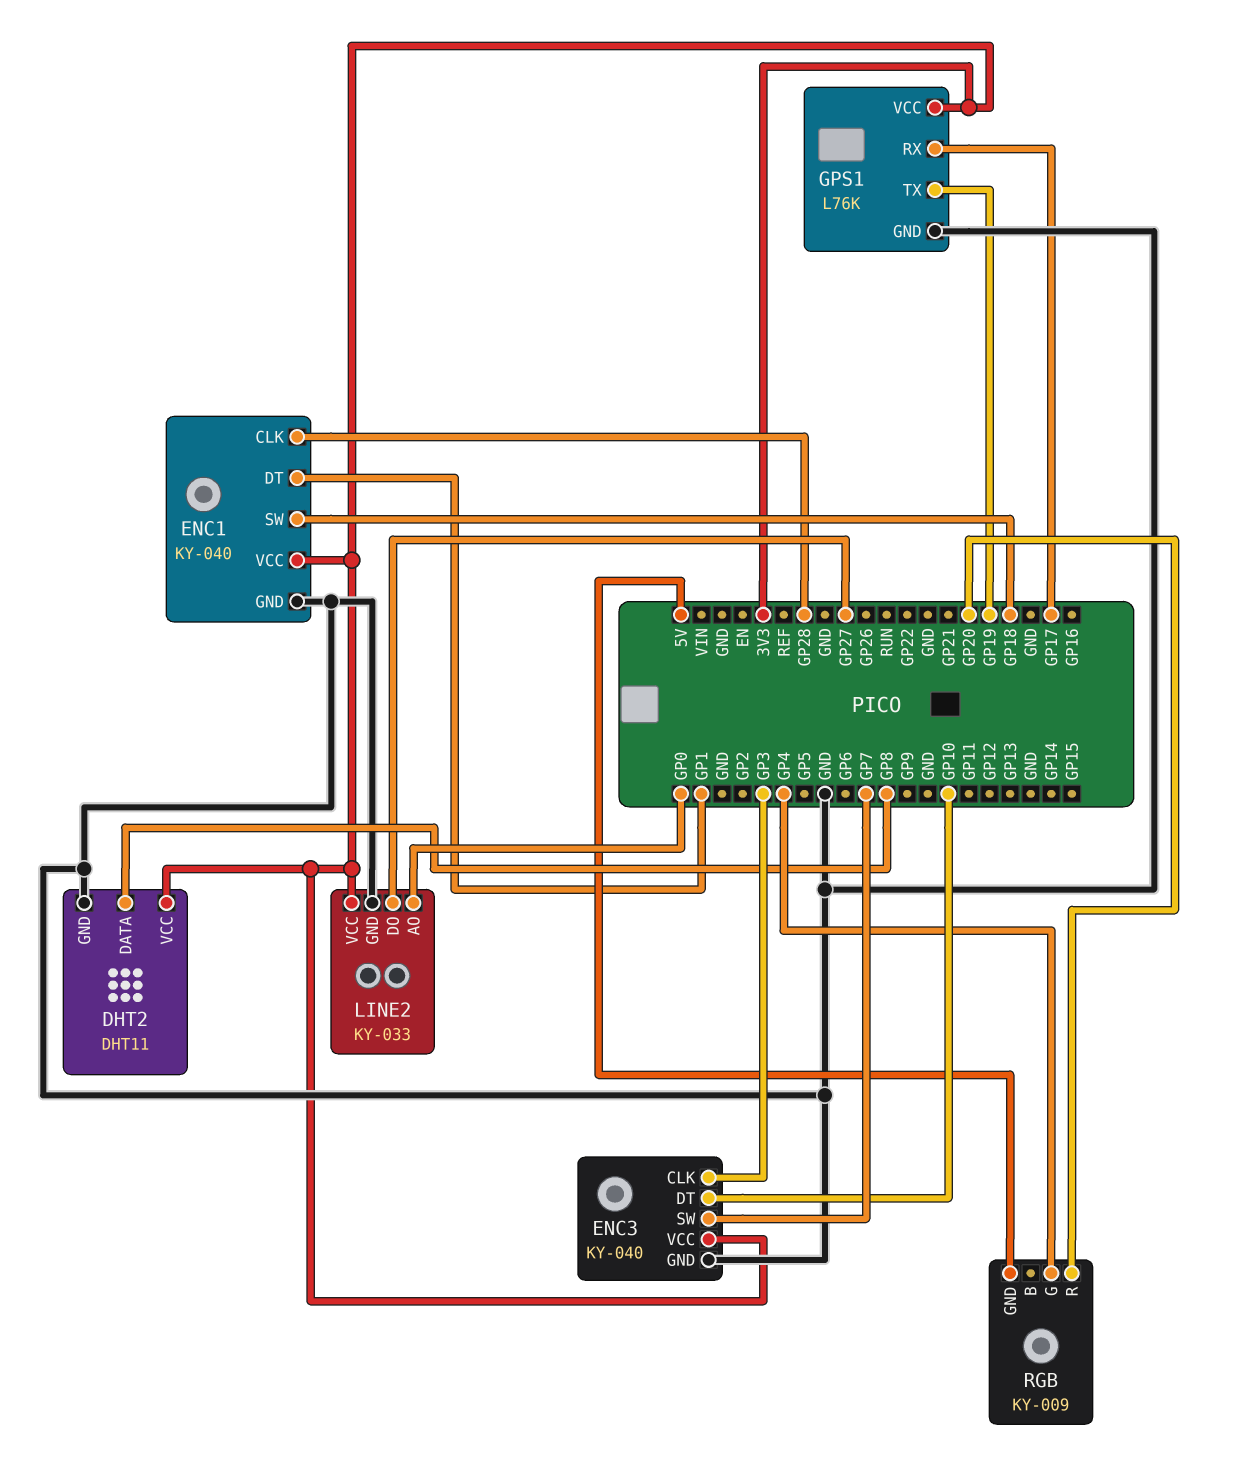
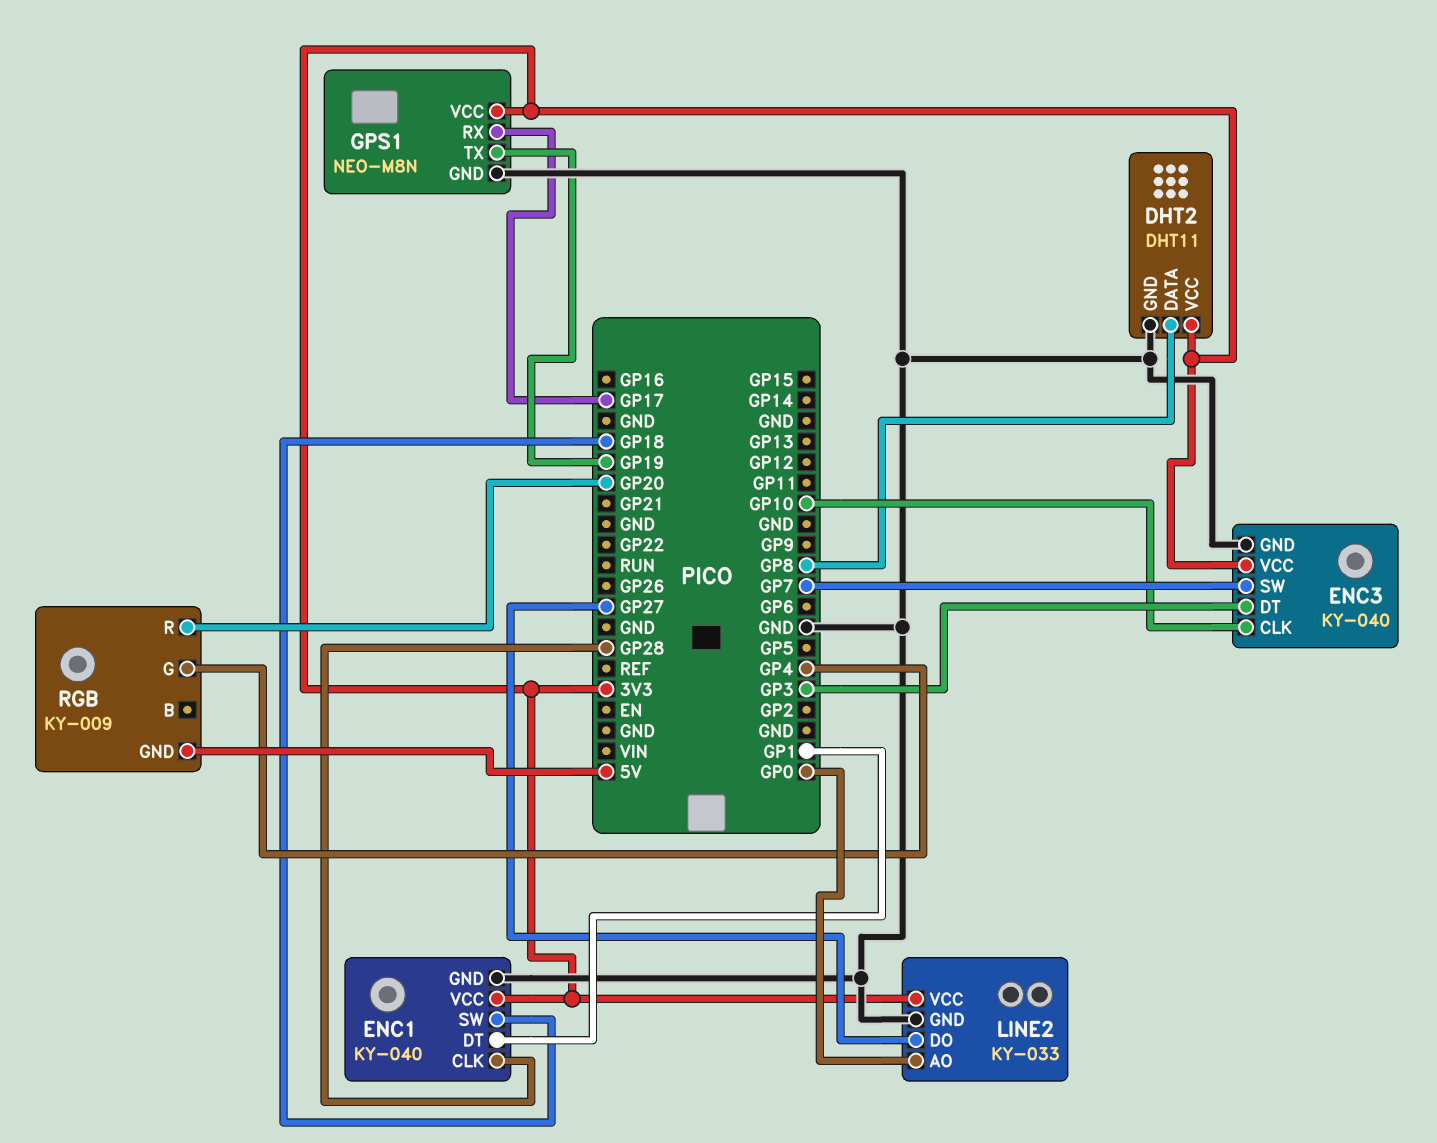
ENC3 pin CLK: GP3 -> GP10
ENC3 pin DT: GP10 -> GP3
GPS1: L76K -> NEO-M8N

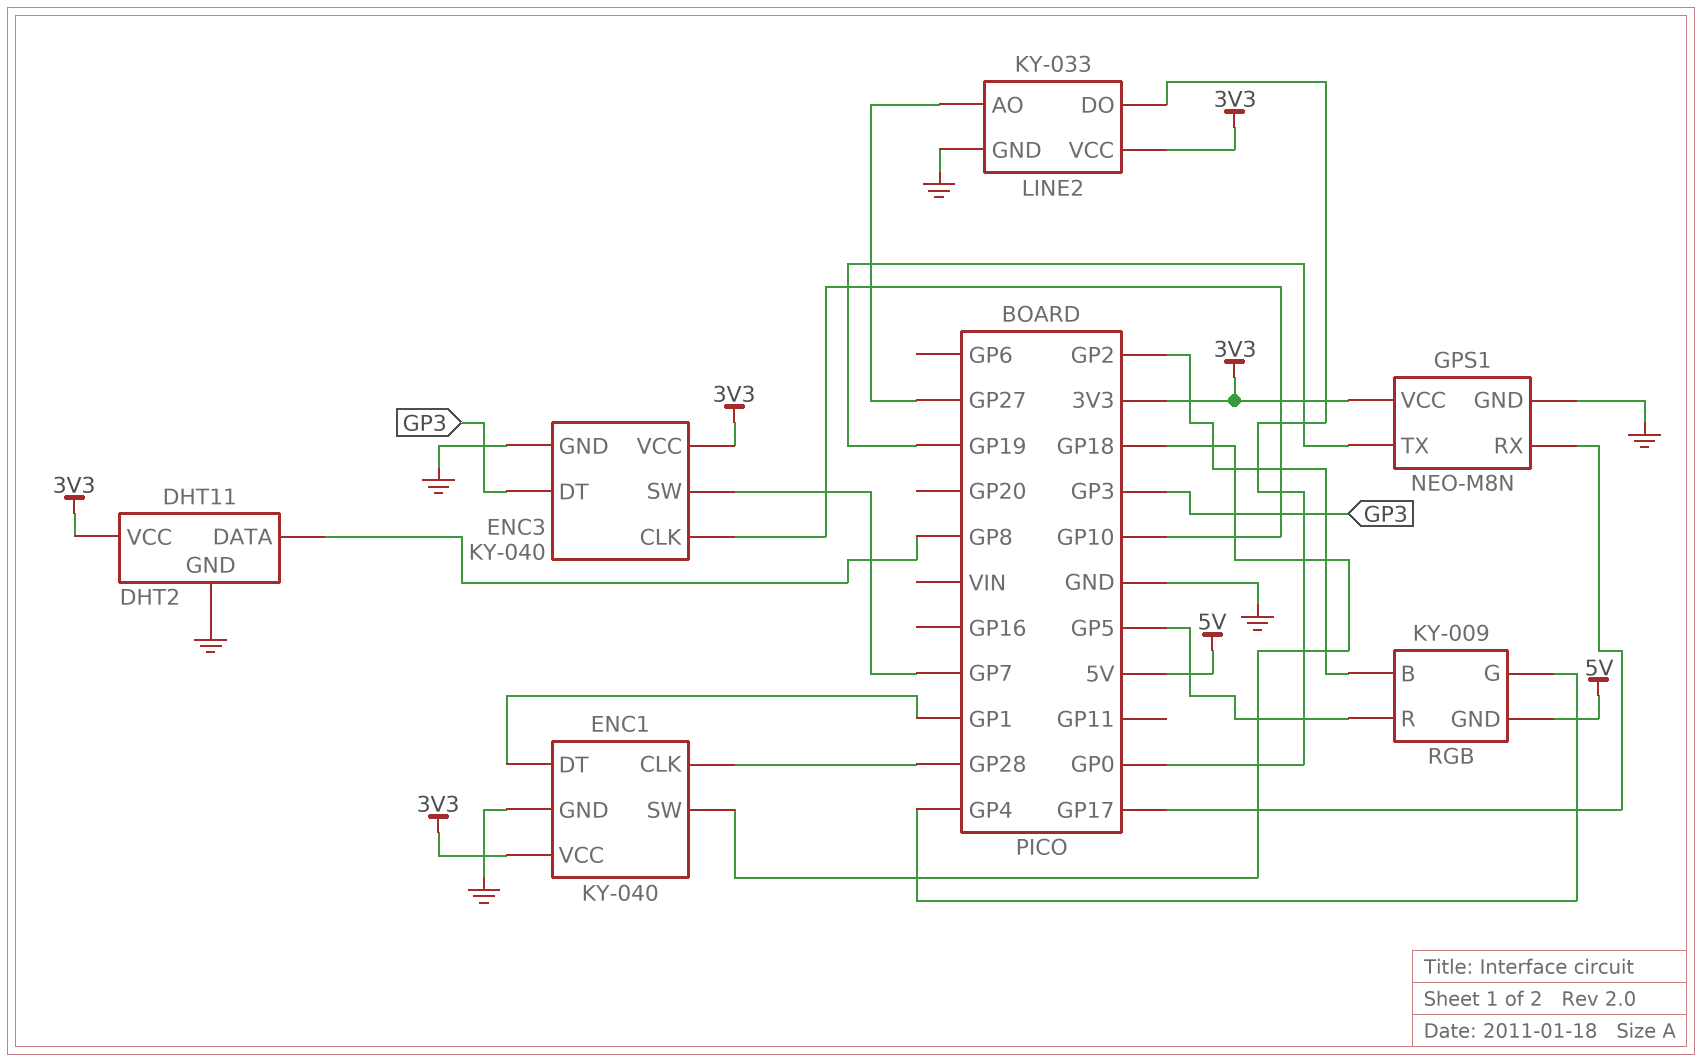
LINE2 pin AO: GP0 -> GP27
LINE2 pin DO: GP27 -> GP0
RGB pin B: none -> GP2
RGB pin R: GP20 -> GP5

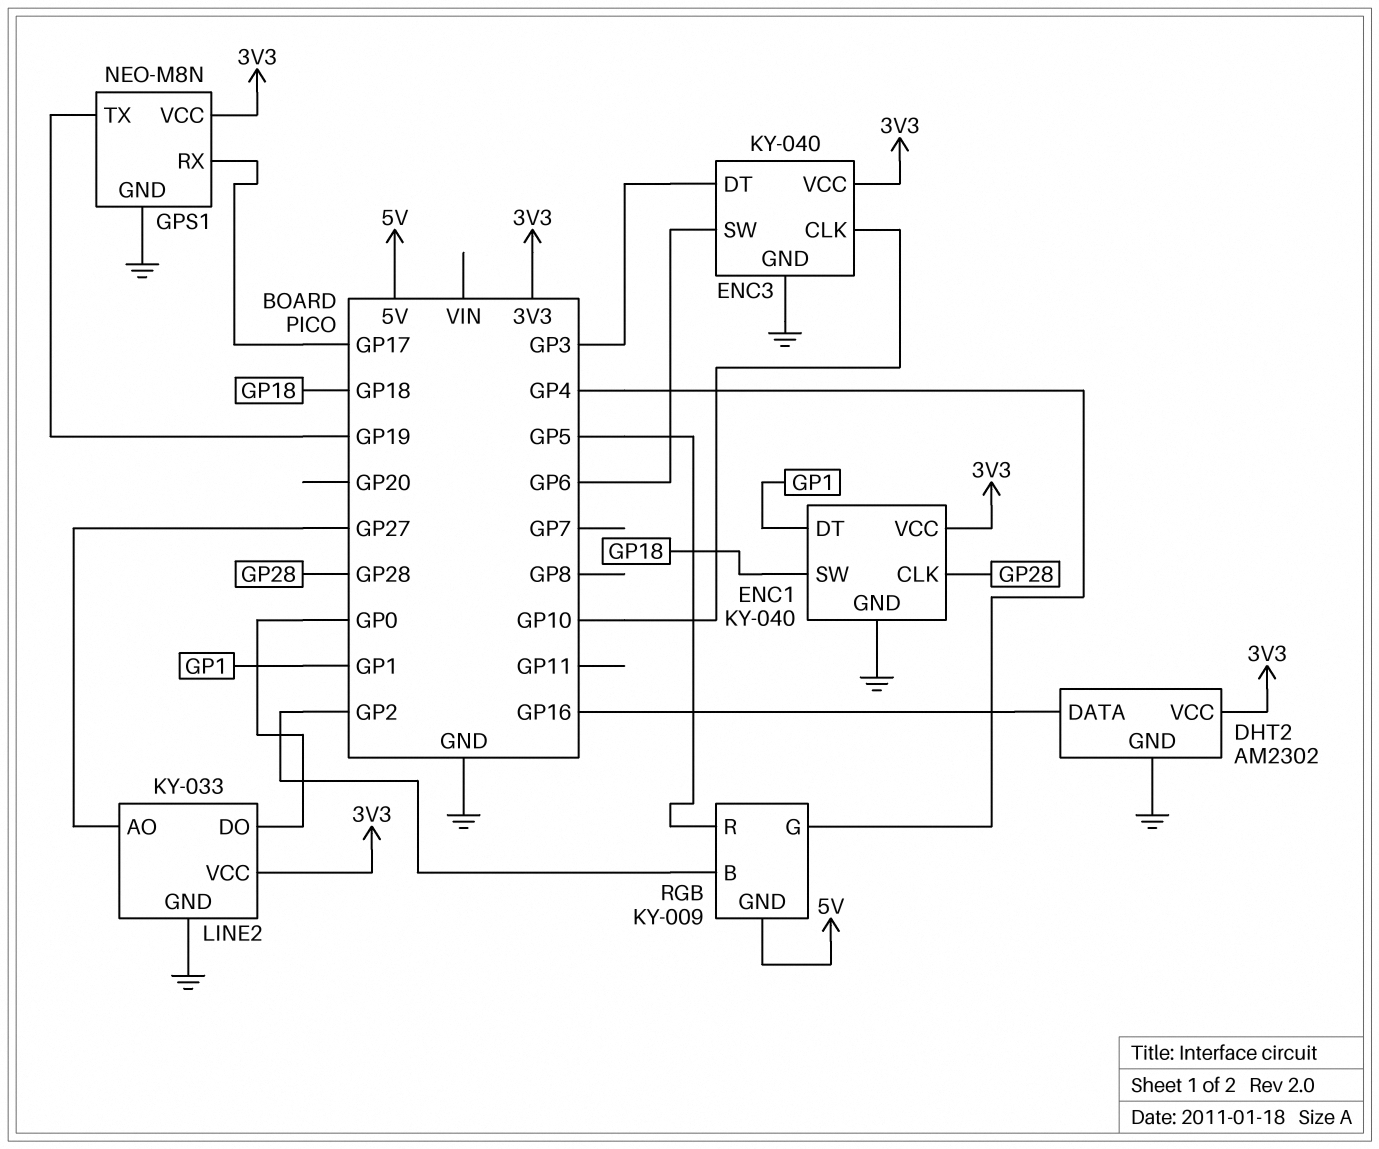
DHT2: DHT11 -> AM2302
DHT2 pin DATA: GP8 -> GP16
ENC3 pin SW: GP7 -> GP6

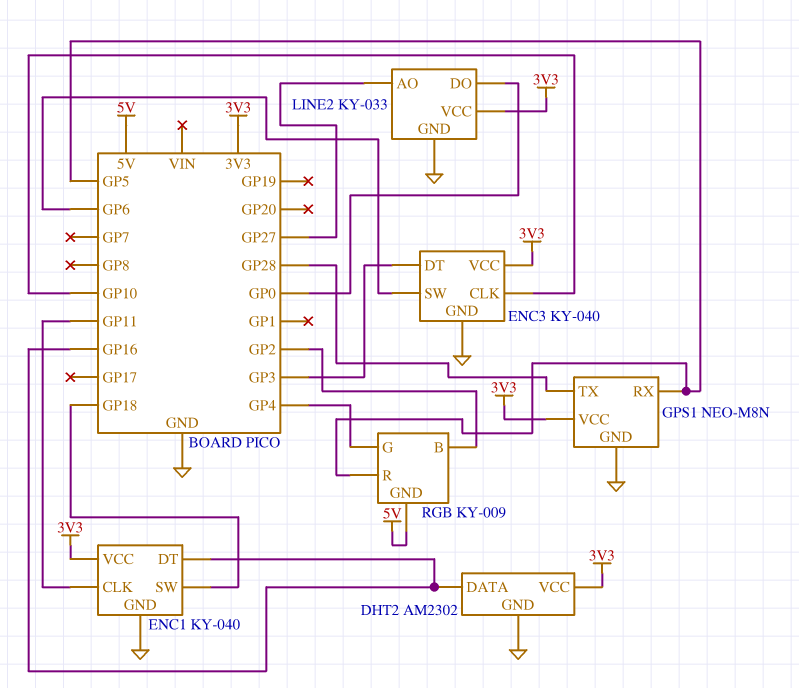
ENC1 pin CLK: GP28 -> GP11
ENC1 pin DT: GP1 -> GP16
GPS1 pin RX: GP17 -> GP5
GPS1 pin TX: GP19 -> GP28

